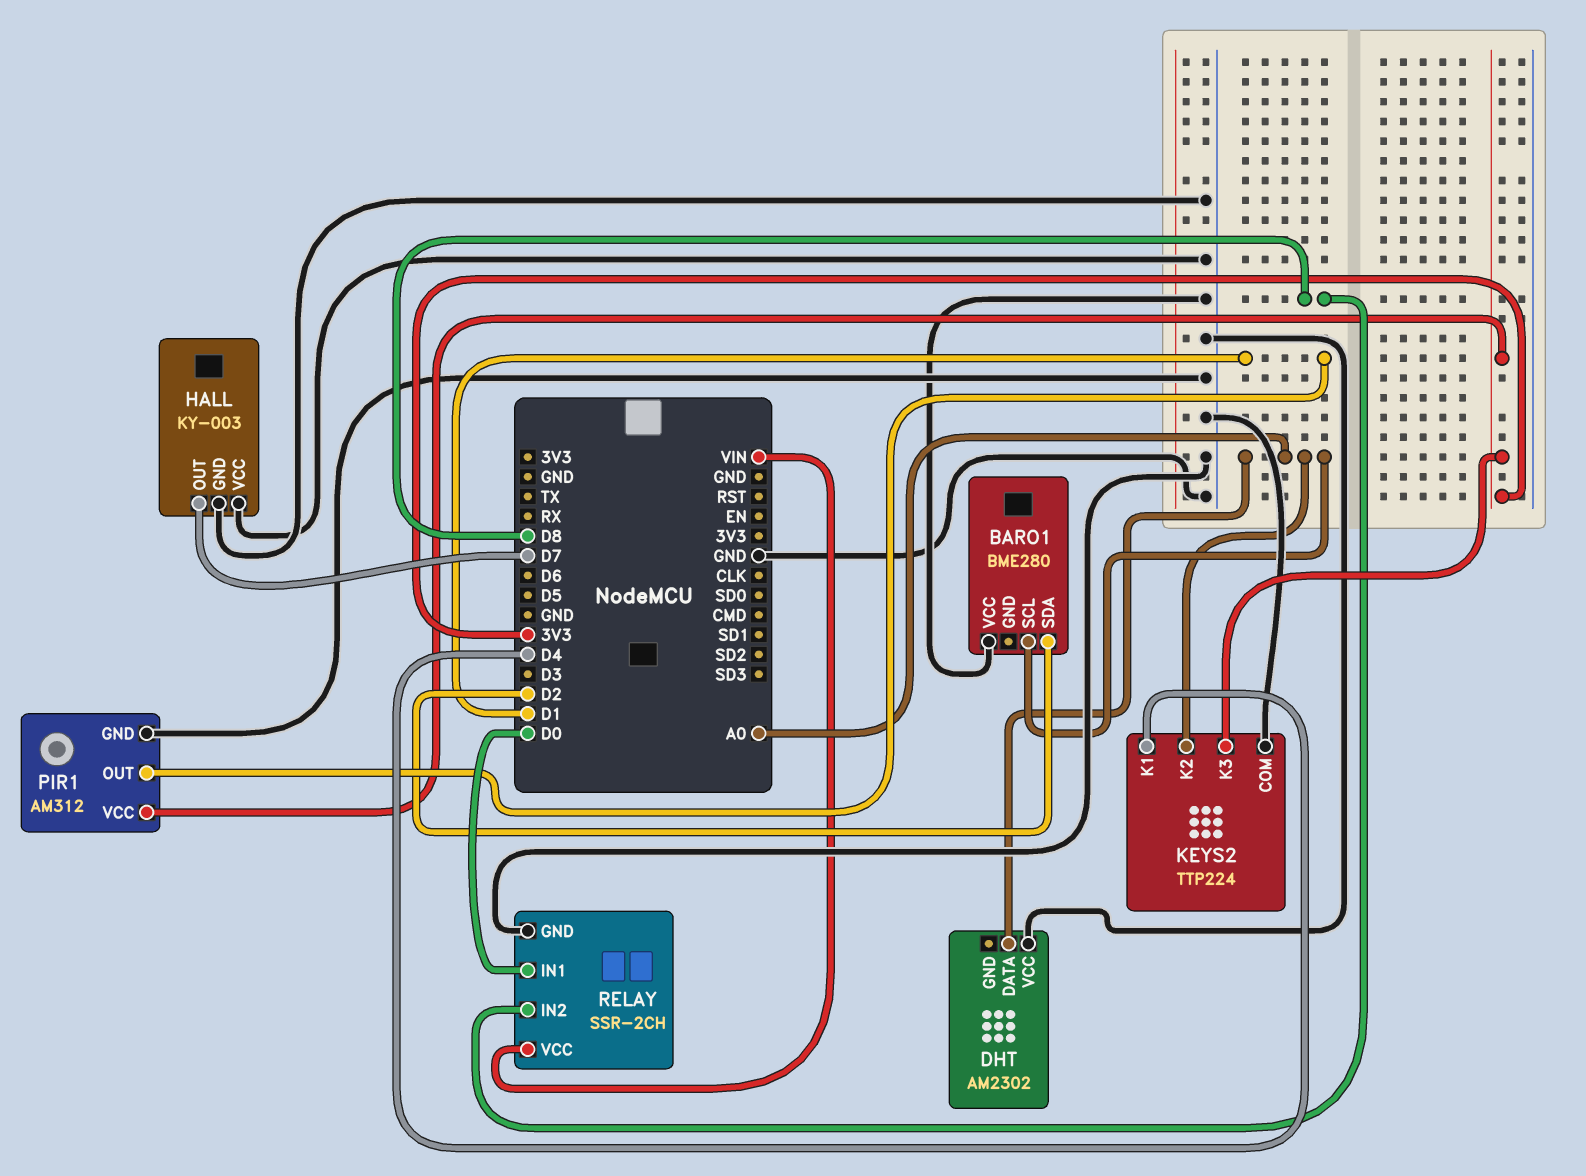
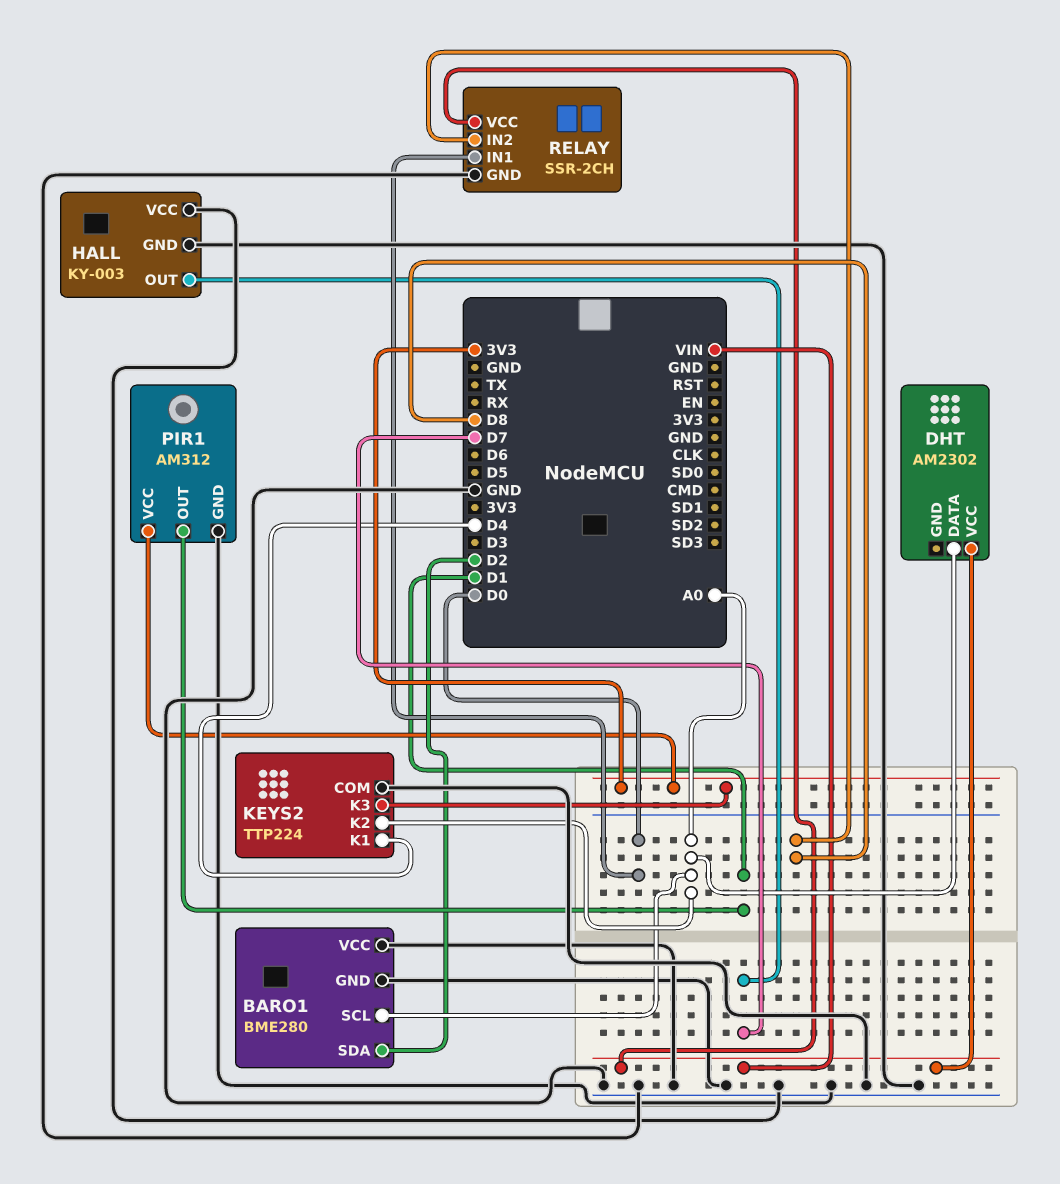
BARO1 pin GND: none -> GND
DHT pin VCC: GND -> VIN

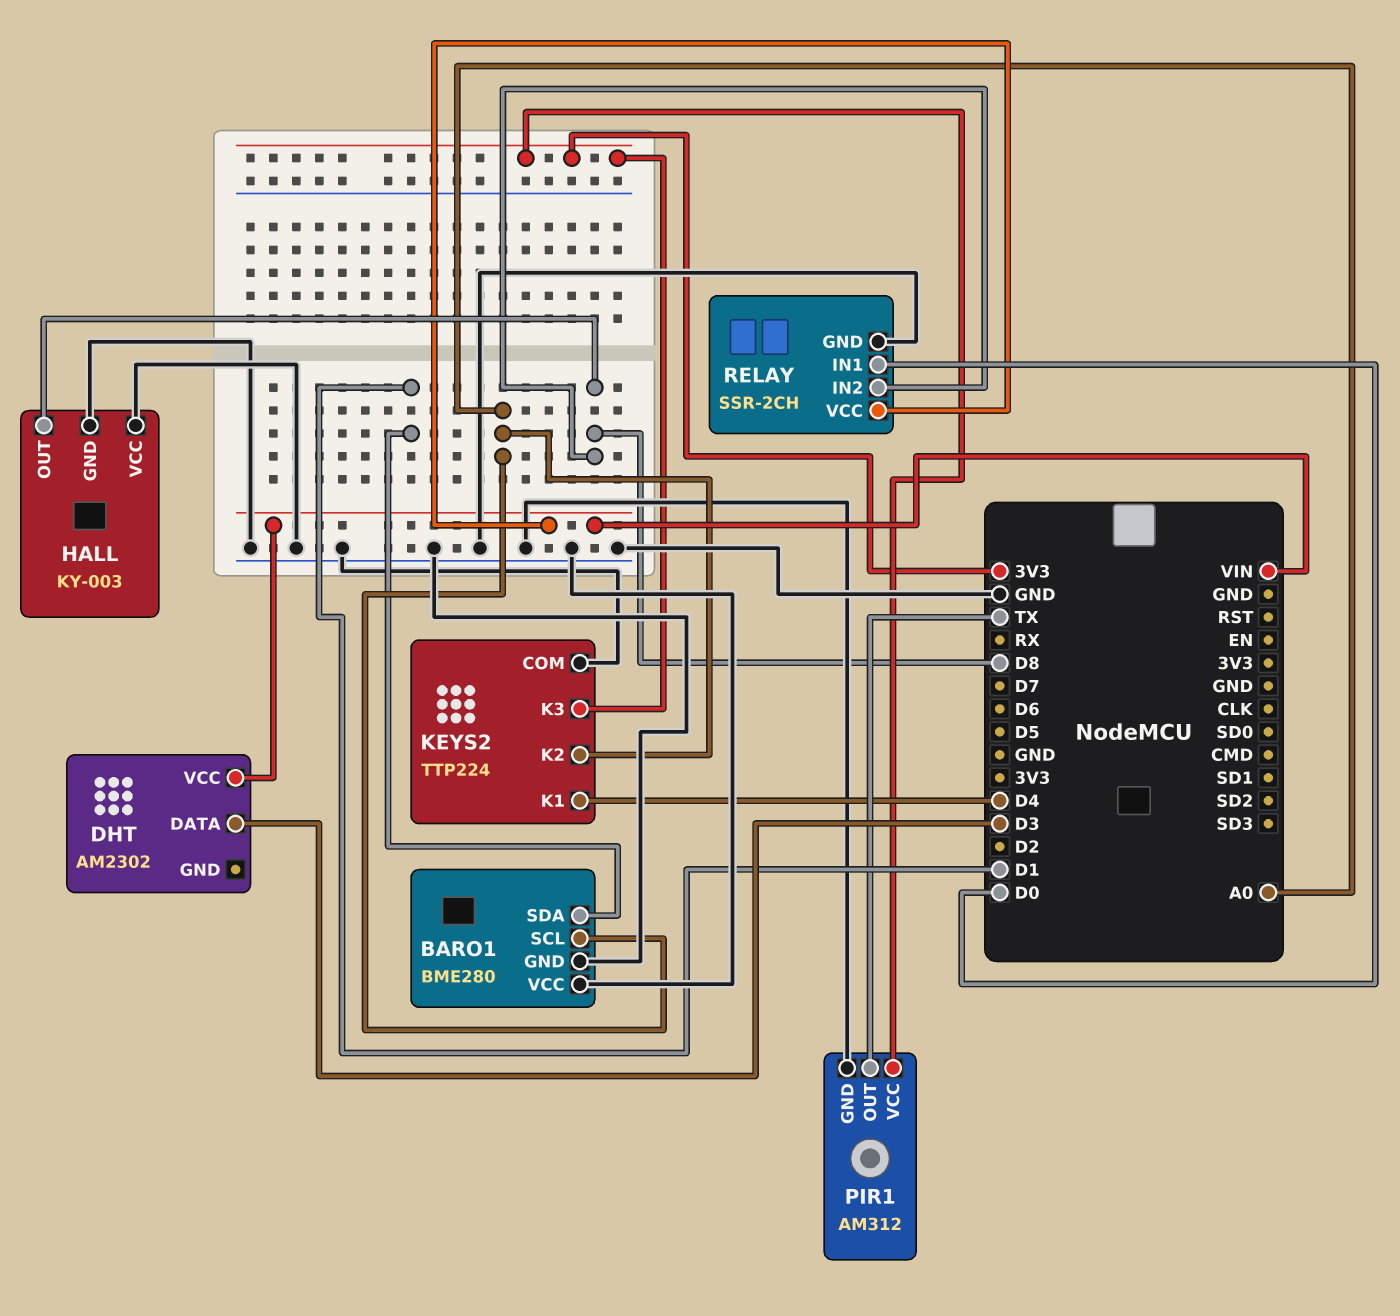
BARO1 pin SDA: D2 -> D1
DHT pin DATA: A0 -> D3
HALL pin OUT: D7 -> D8
PIR1 pin OUT: D1 -> TX

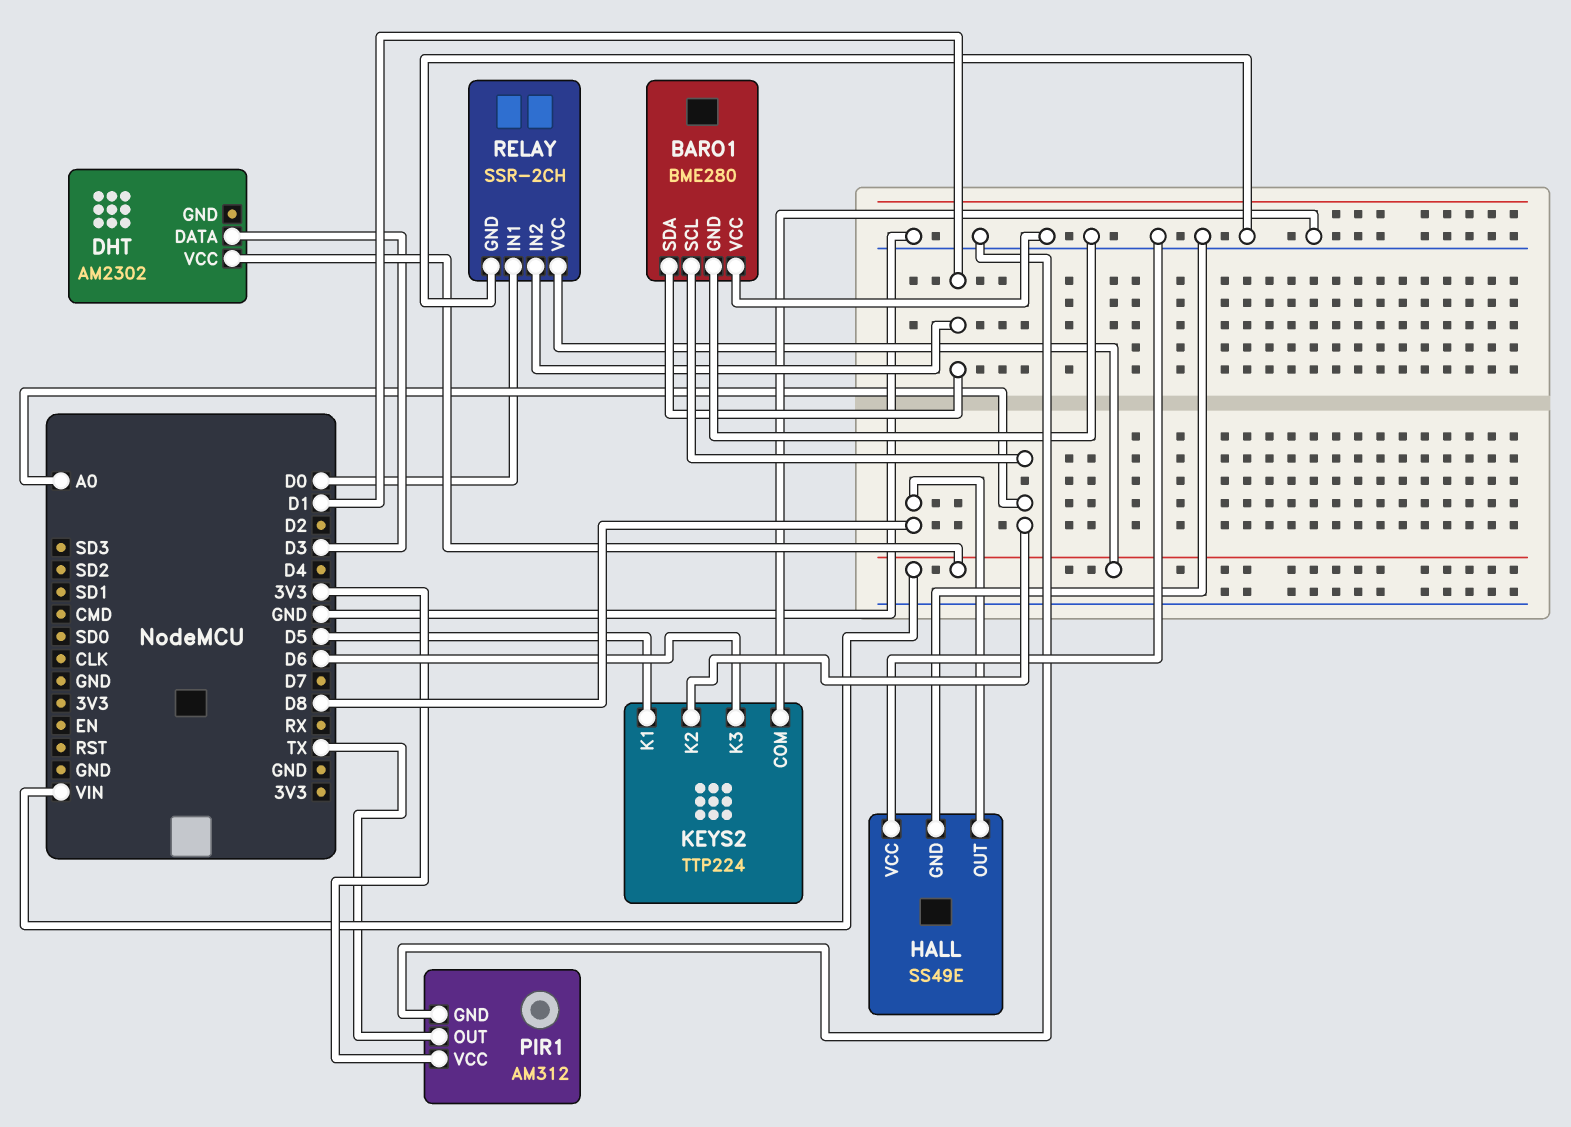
HALL: KY-003 -> SS49E
KEYS2 pin K1: D4 -> D5
KEYS2 pin K3: 3V3 -> D6
RELAY pin IN2: D8 -> D1

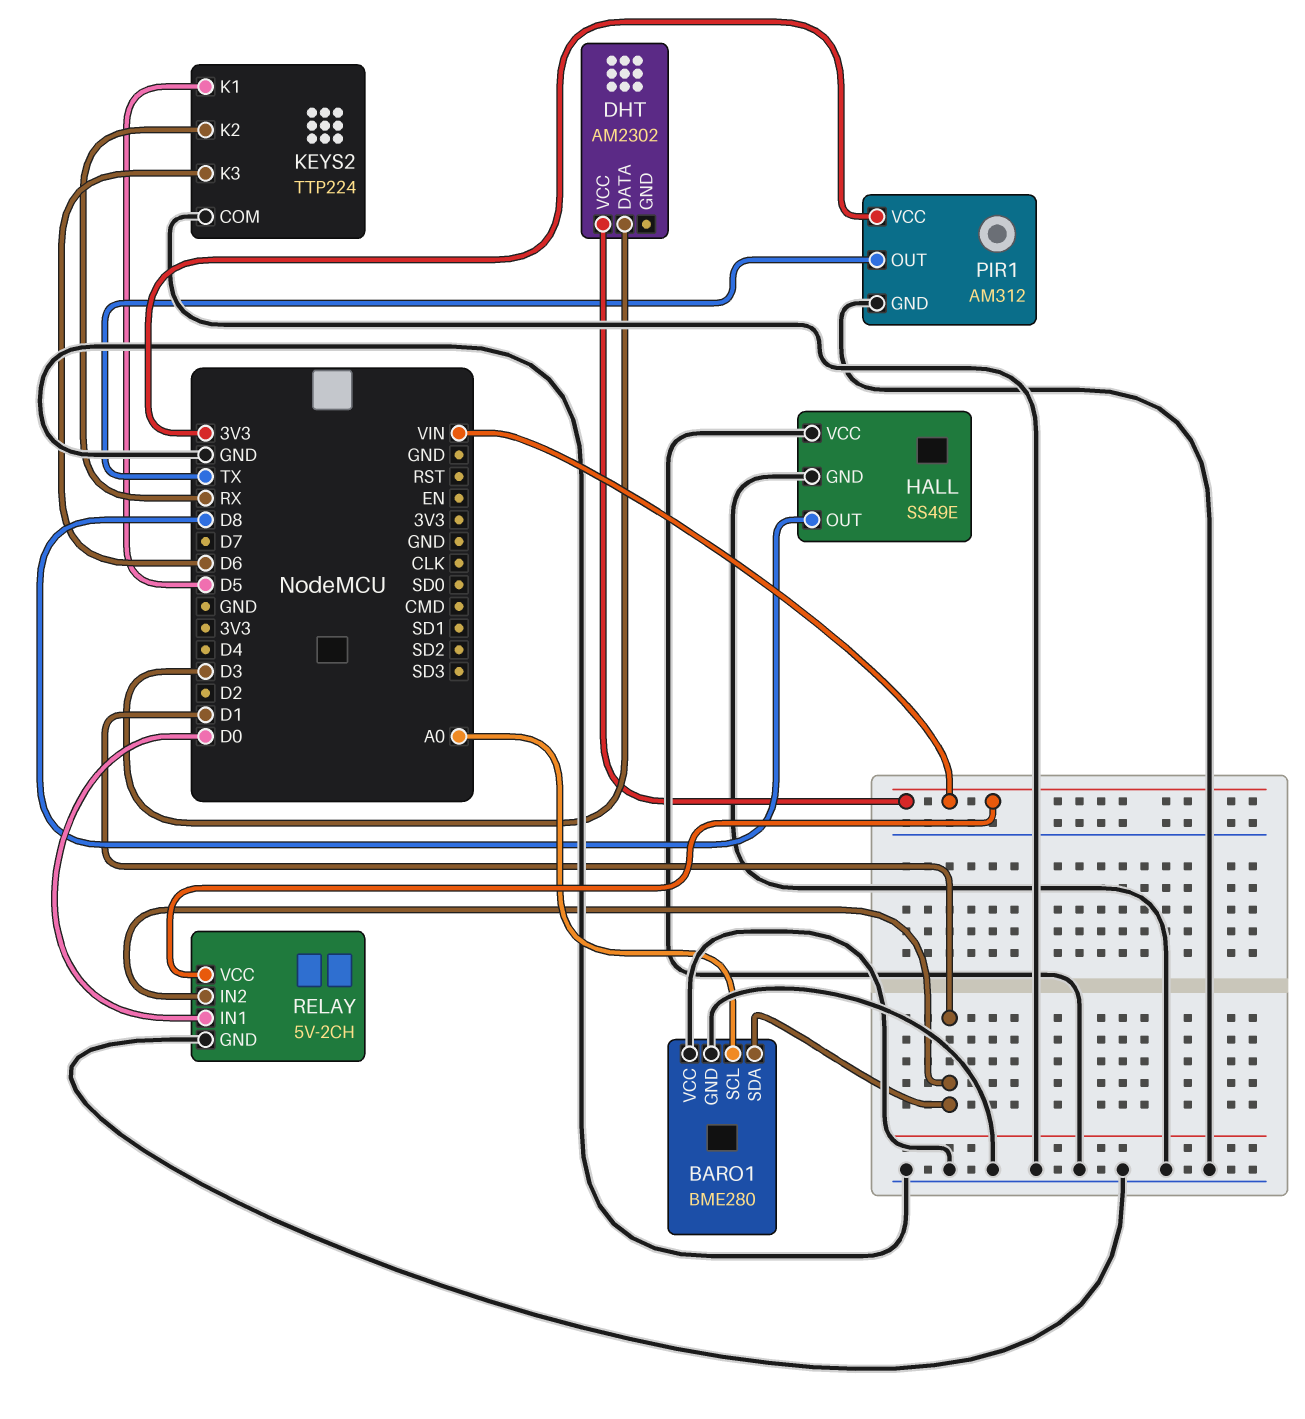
KEYS2 pin K2: A0 -> RX
RELAY: SSR-2CH -> 5V-2CH

